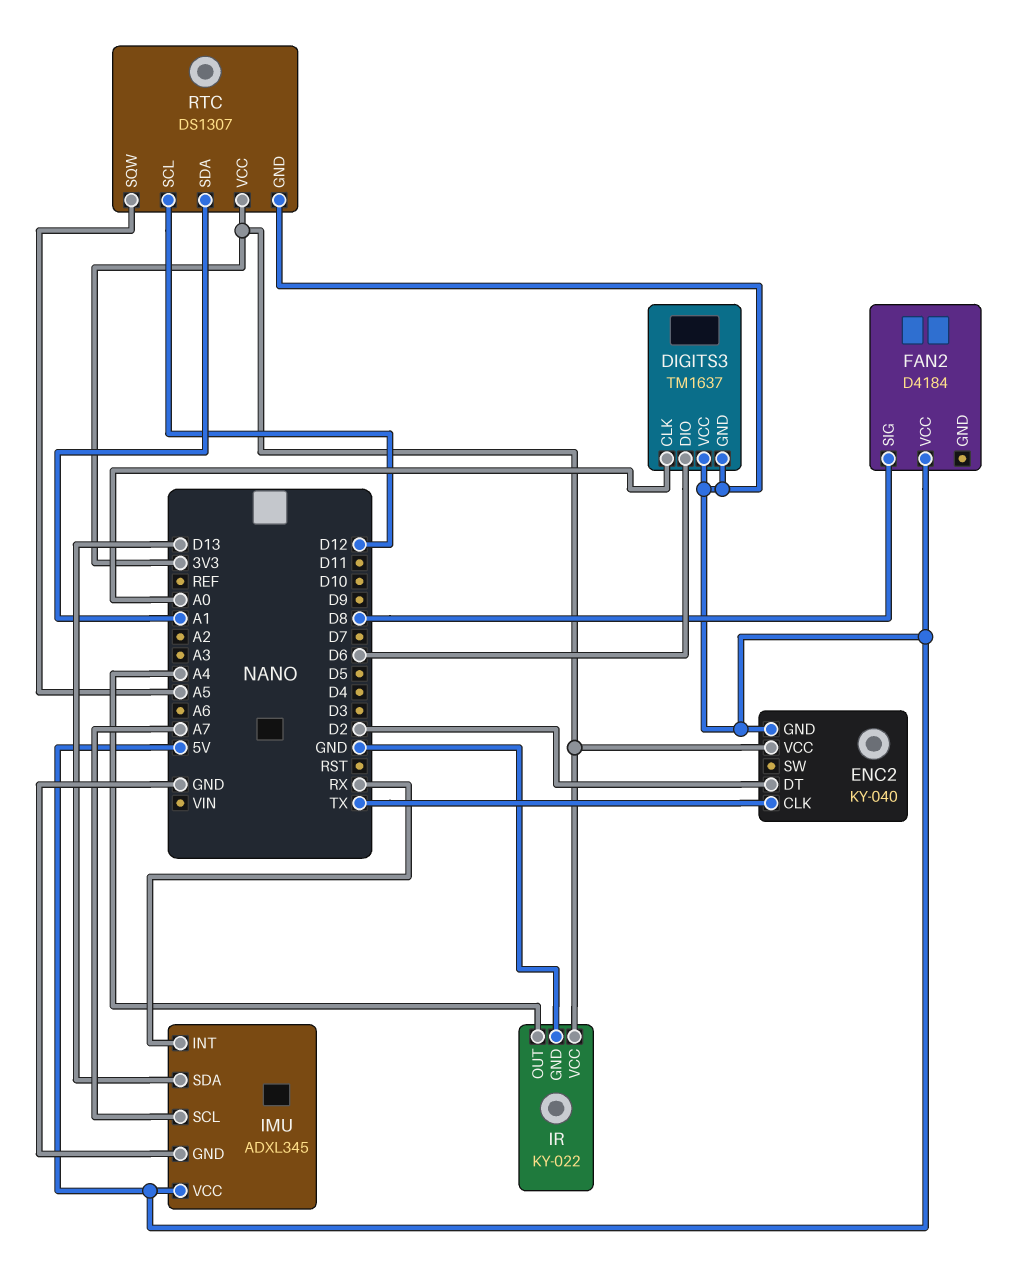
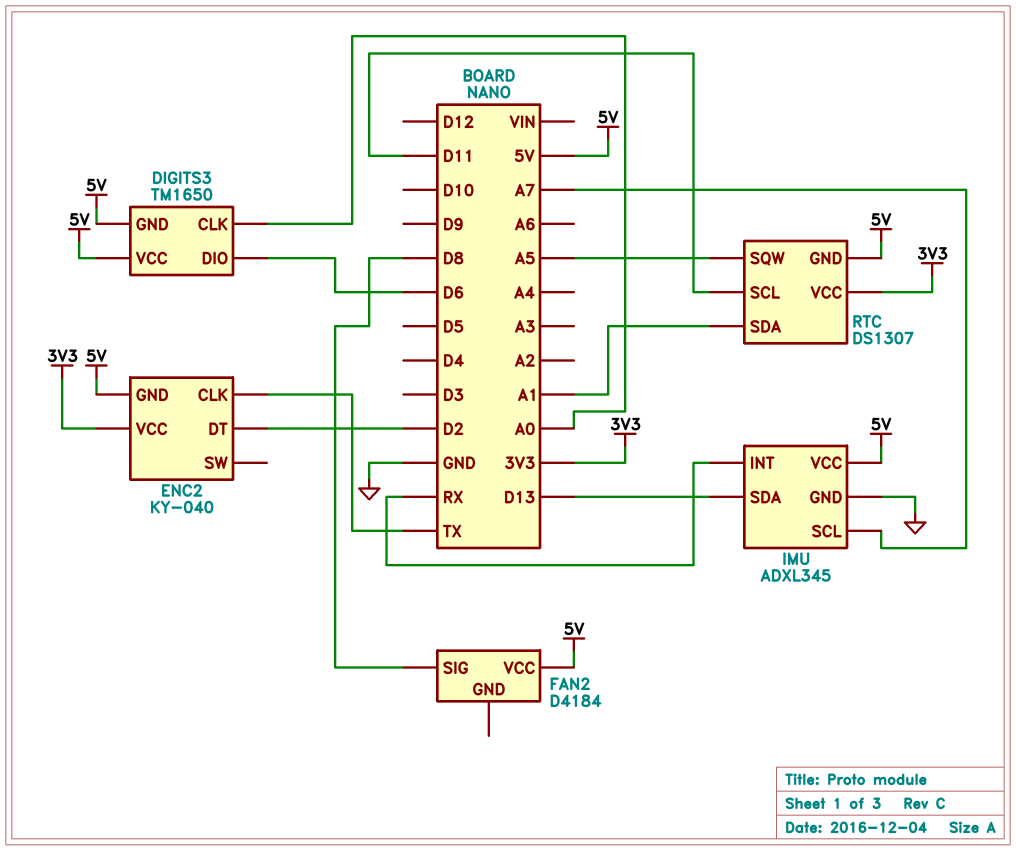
DIGITS3: TM1637 -> TM1650
IR: KY-022 -> none
IR pin GND: GND -> none
IR pin OUT: A4 -> none
IR pin VCC: 3V3 -> none
RTC pin SCL: D12 -> D11

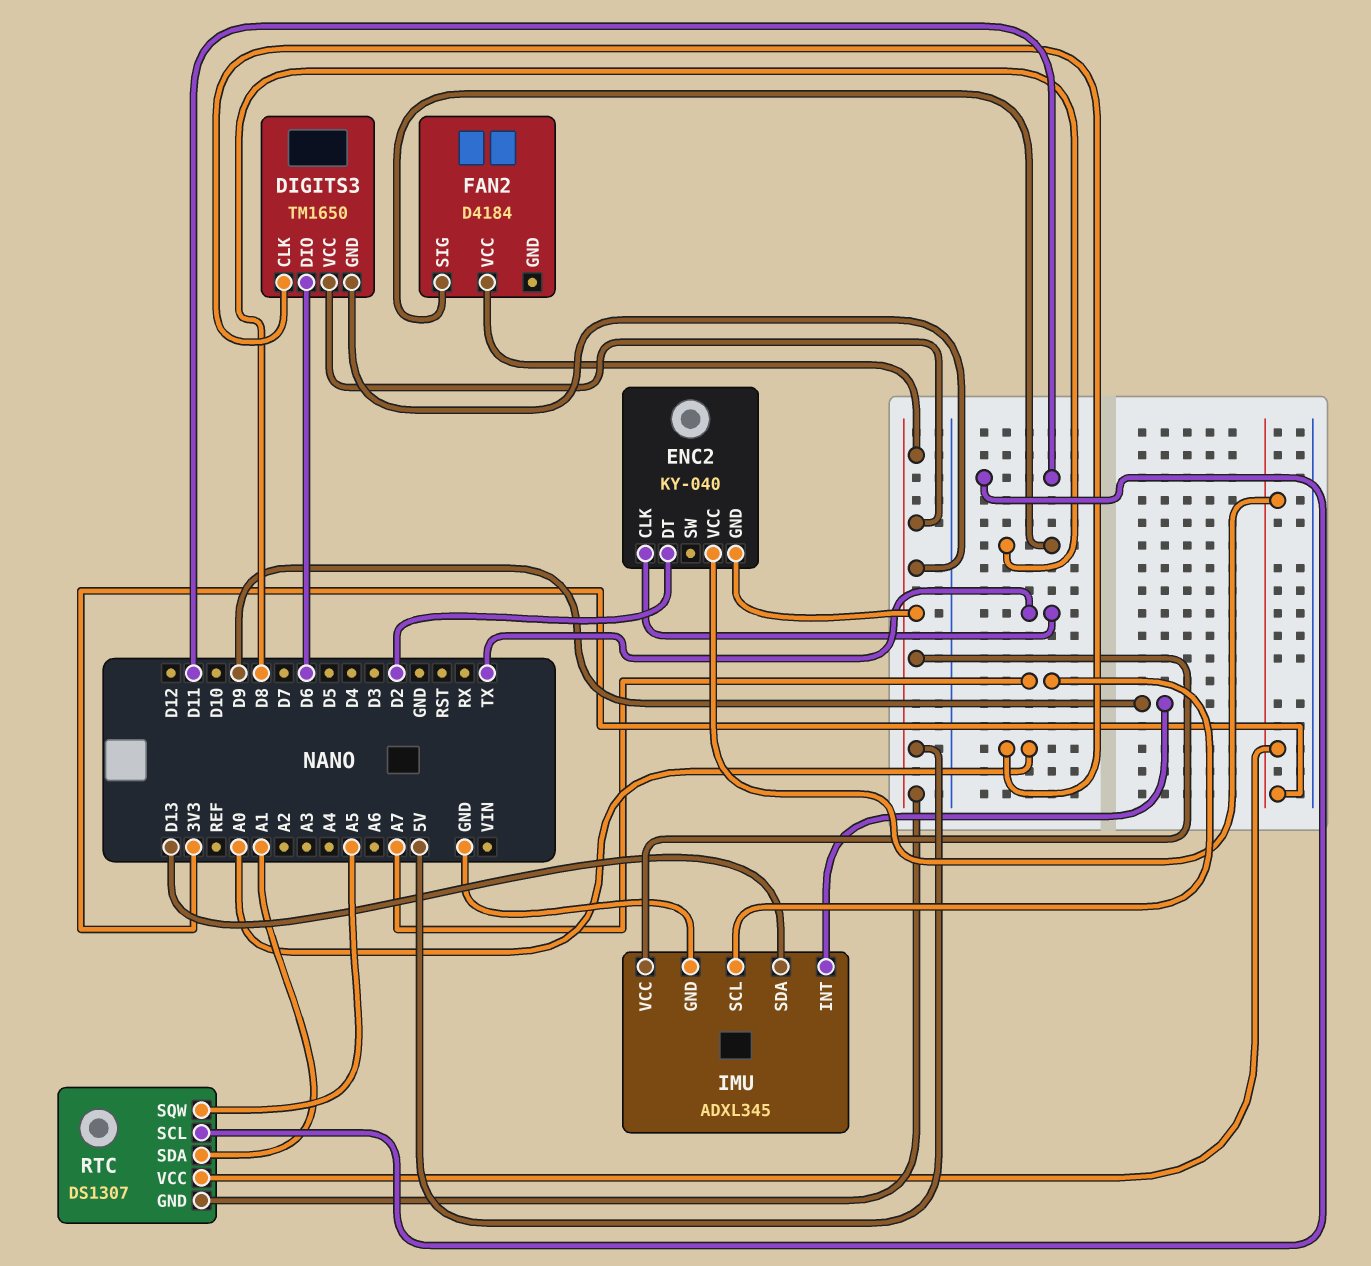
IMU pin INT: RX -> D9

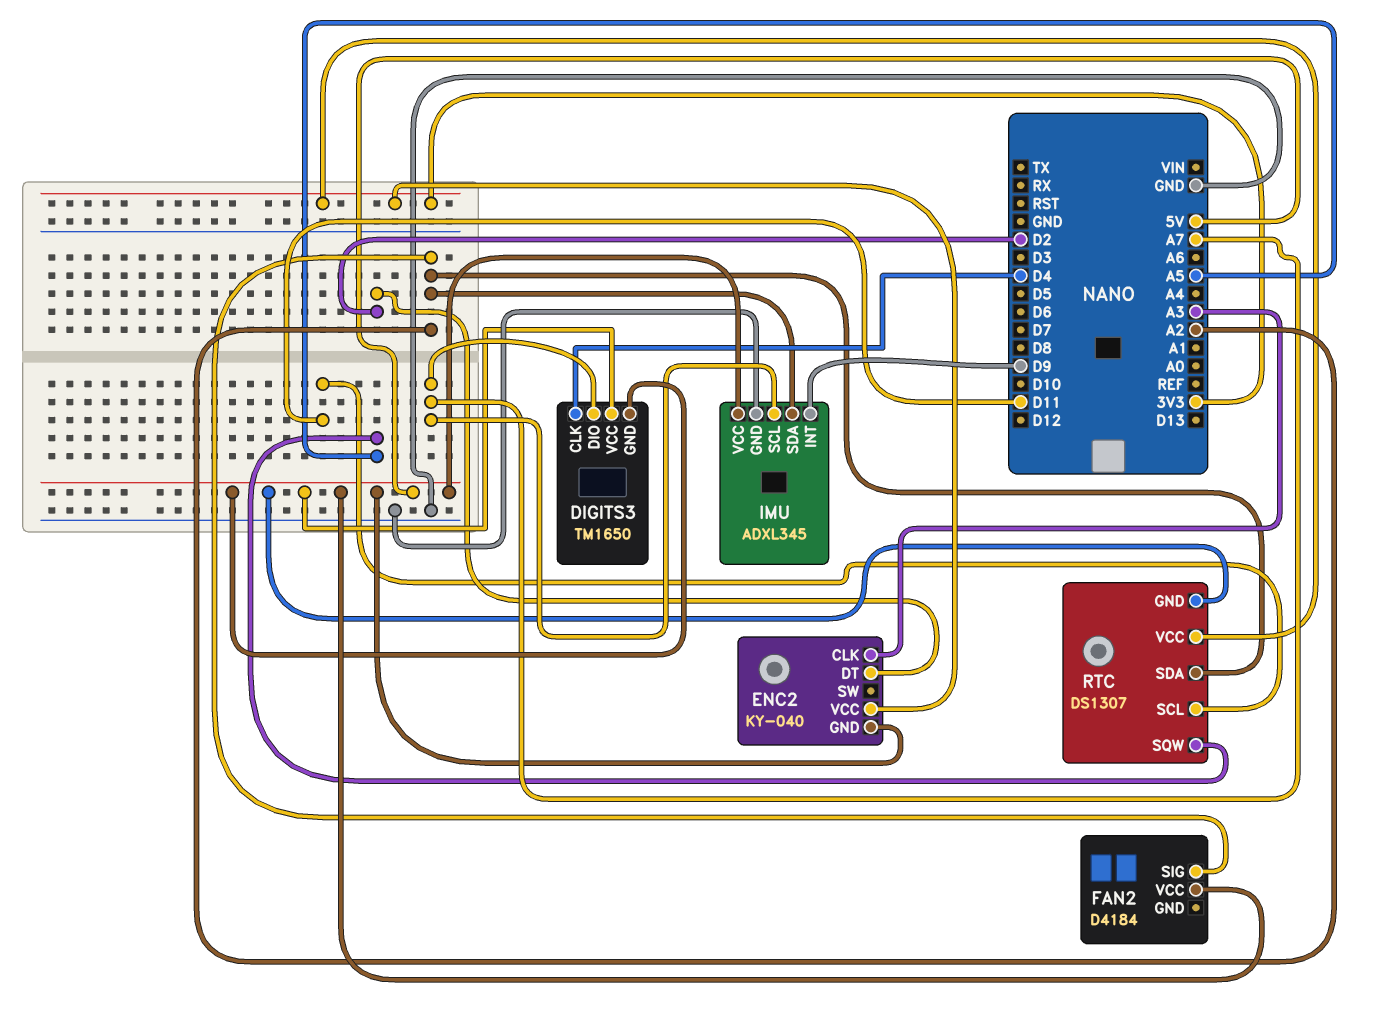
DIGITS3 pin CLK: A0 -> D4
DIGITS3 pin DIO: D6 -> A7
ENC2 pin CLK: TX -> A3
FAN2 pin SIG: D8 -> A2
IMU pin SDA: D13 -> A2
RTC pin SDA: A1 -> A2

